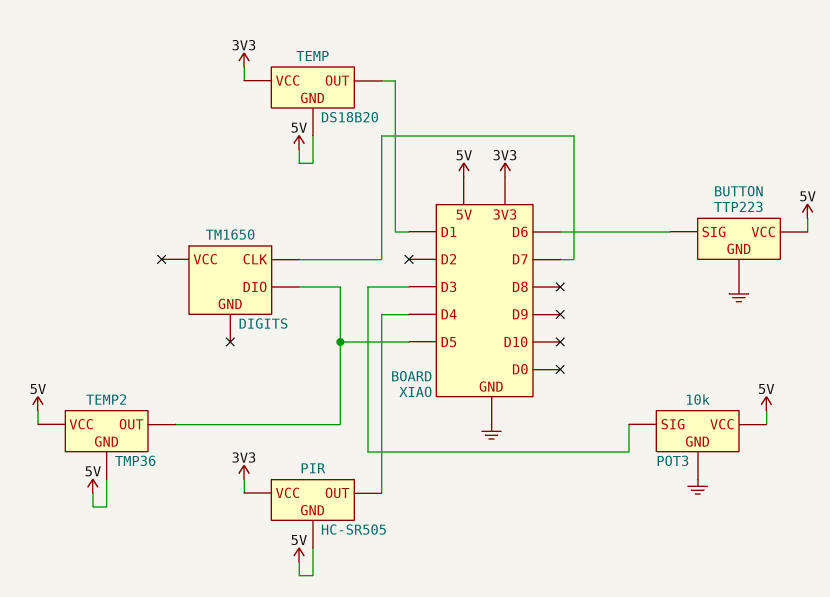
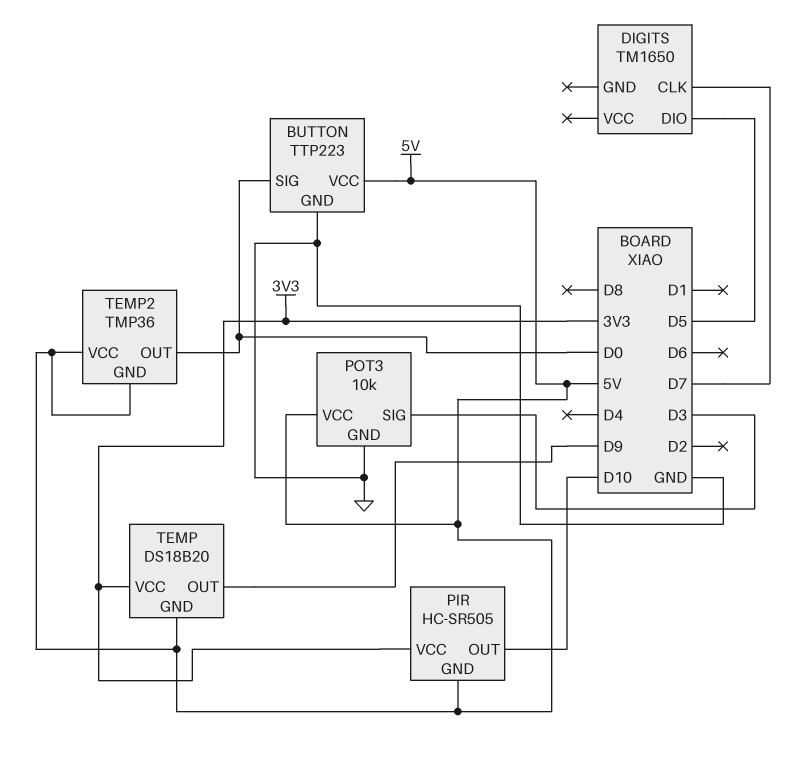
BUTTON pin SIG: D6 -> D0
PIR pin OUT: D4 -> D10
TEMP pin OUT: D1 -> D9
TEMP2 pin OUT: D5 -> D0

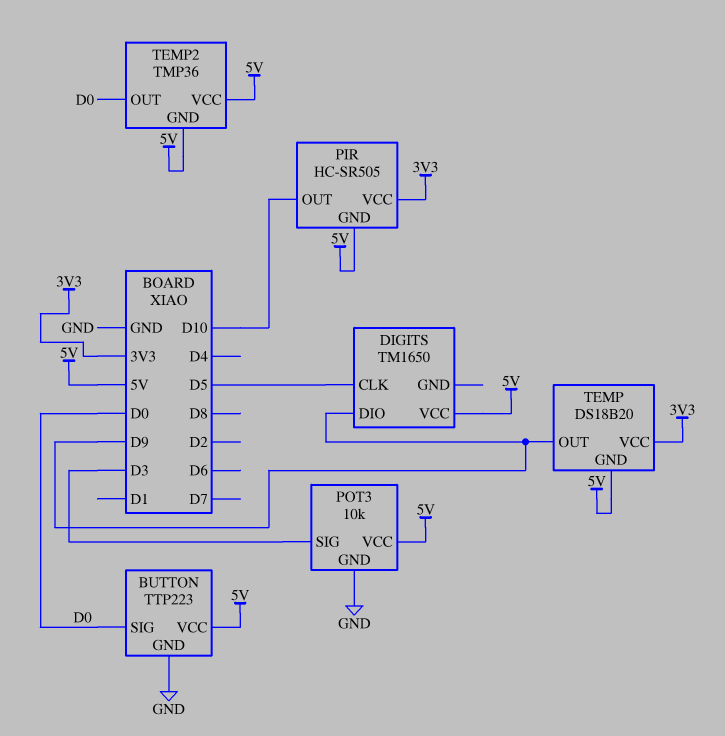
DIGITS pin CLK: D7 -> D5
DIGITS pin DIO: D5 -> D9
DIGITS pin VCC: none -> 5V

